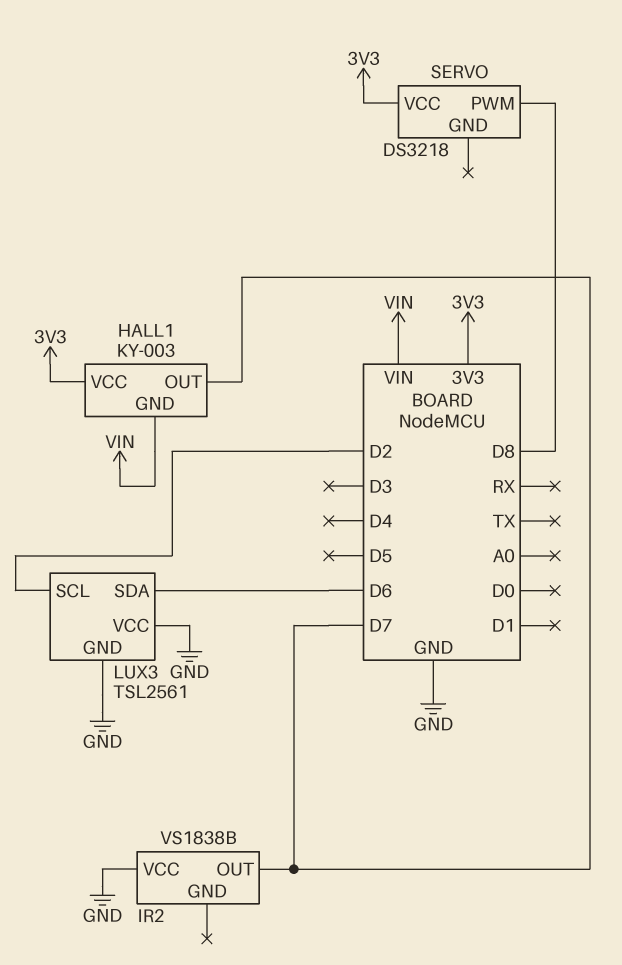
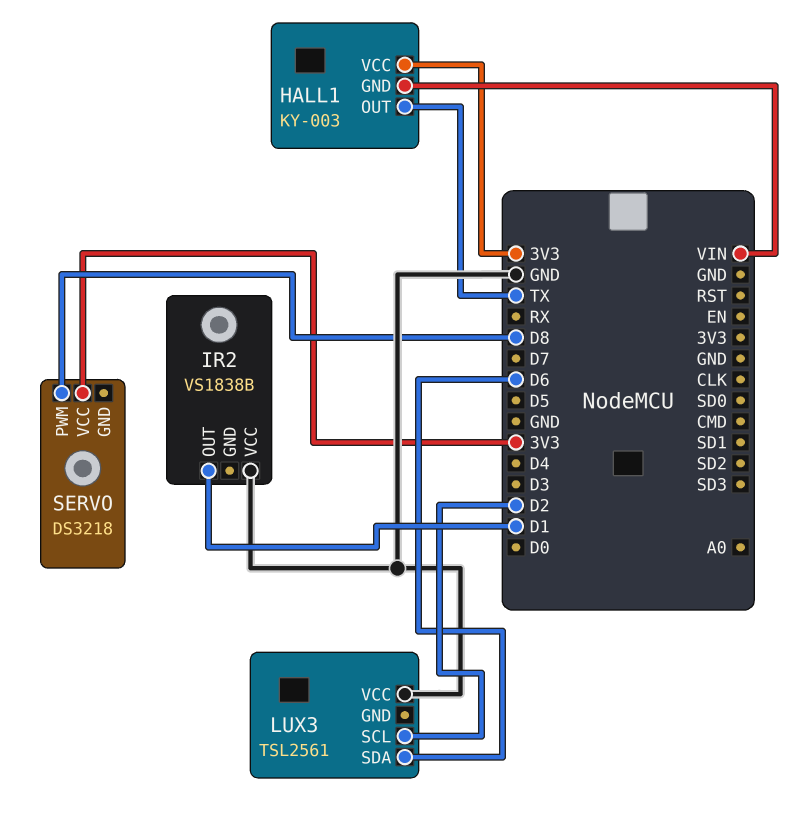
HALL1 pin OUT: D7 -> TX
IR2 pin OUT: D7 -> D1
LUX3 pin GND: GND -> none

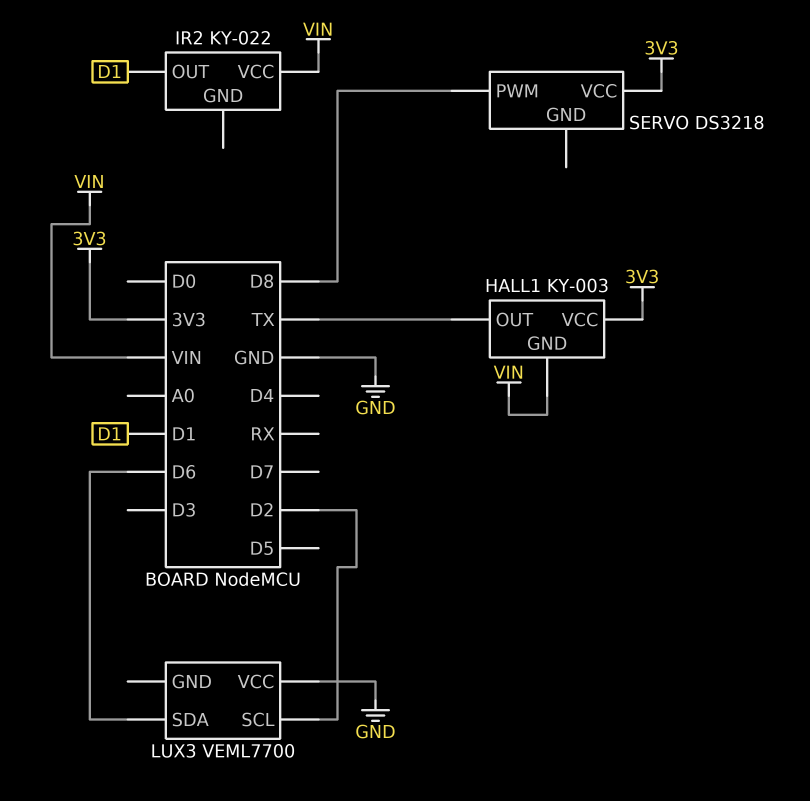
IR2: VS1838B -> KY-022
IR2 pin VCC: GND -> VIN
LUX3: TSL2561 -> VEML7700

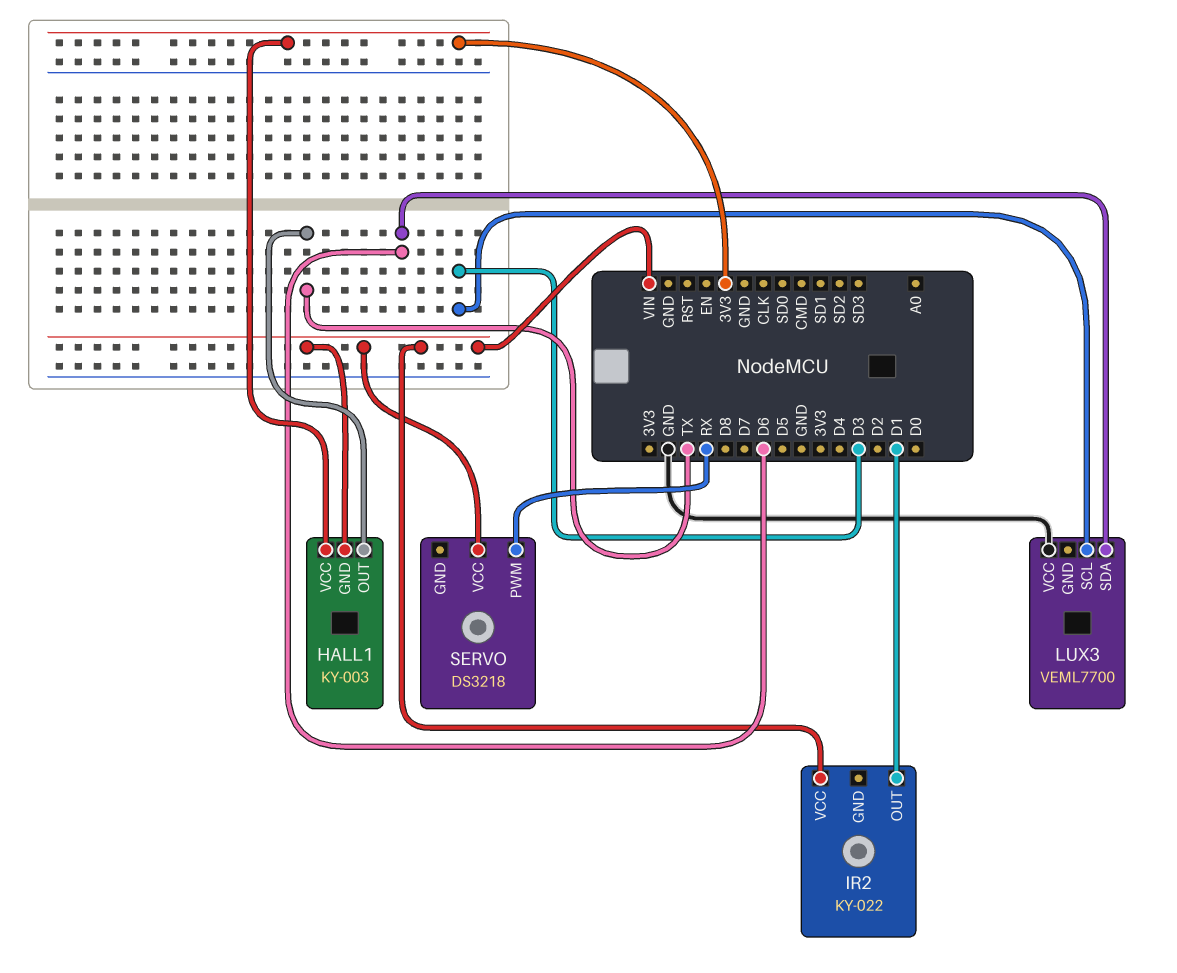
LUX3 pin SCL: D2 -> D3
SERVO pin PWM: D8 -> RX
SERVO pin VCC: 3V3 -> VIN

